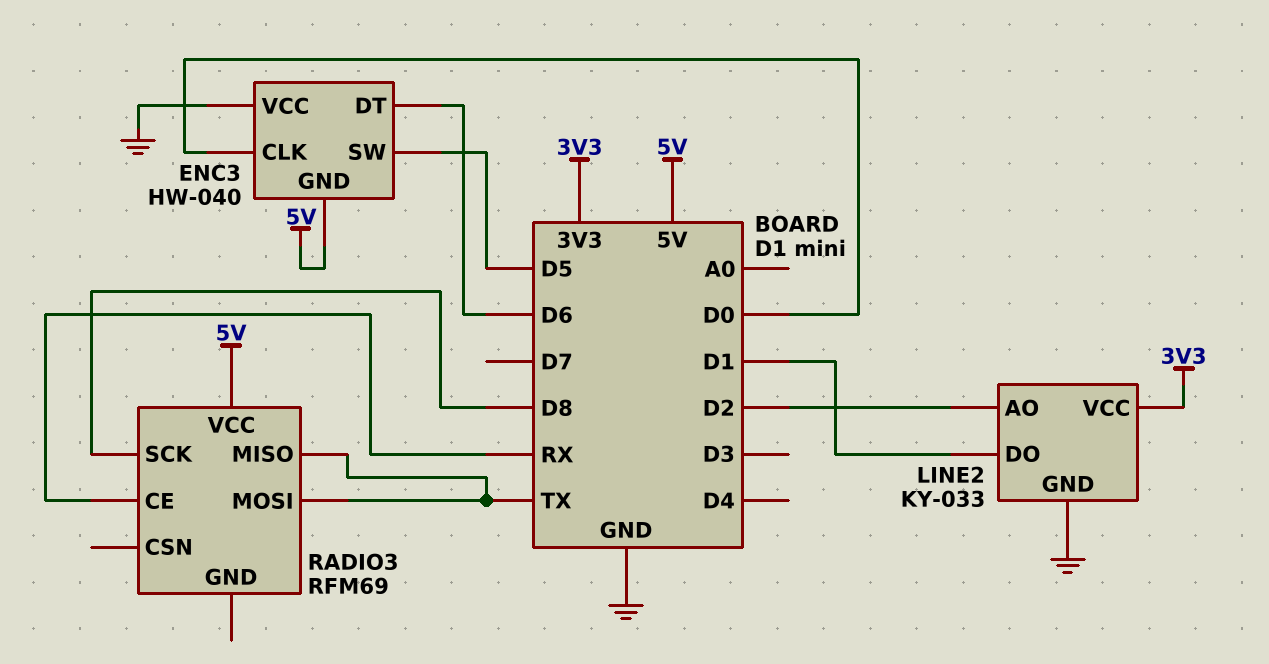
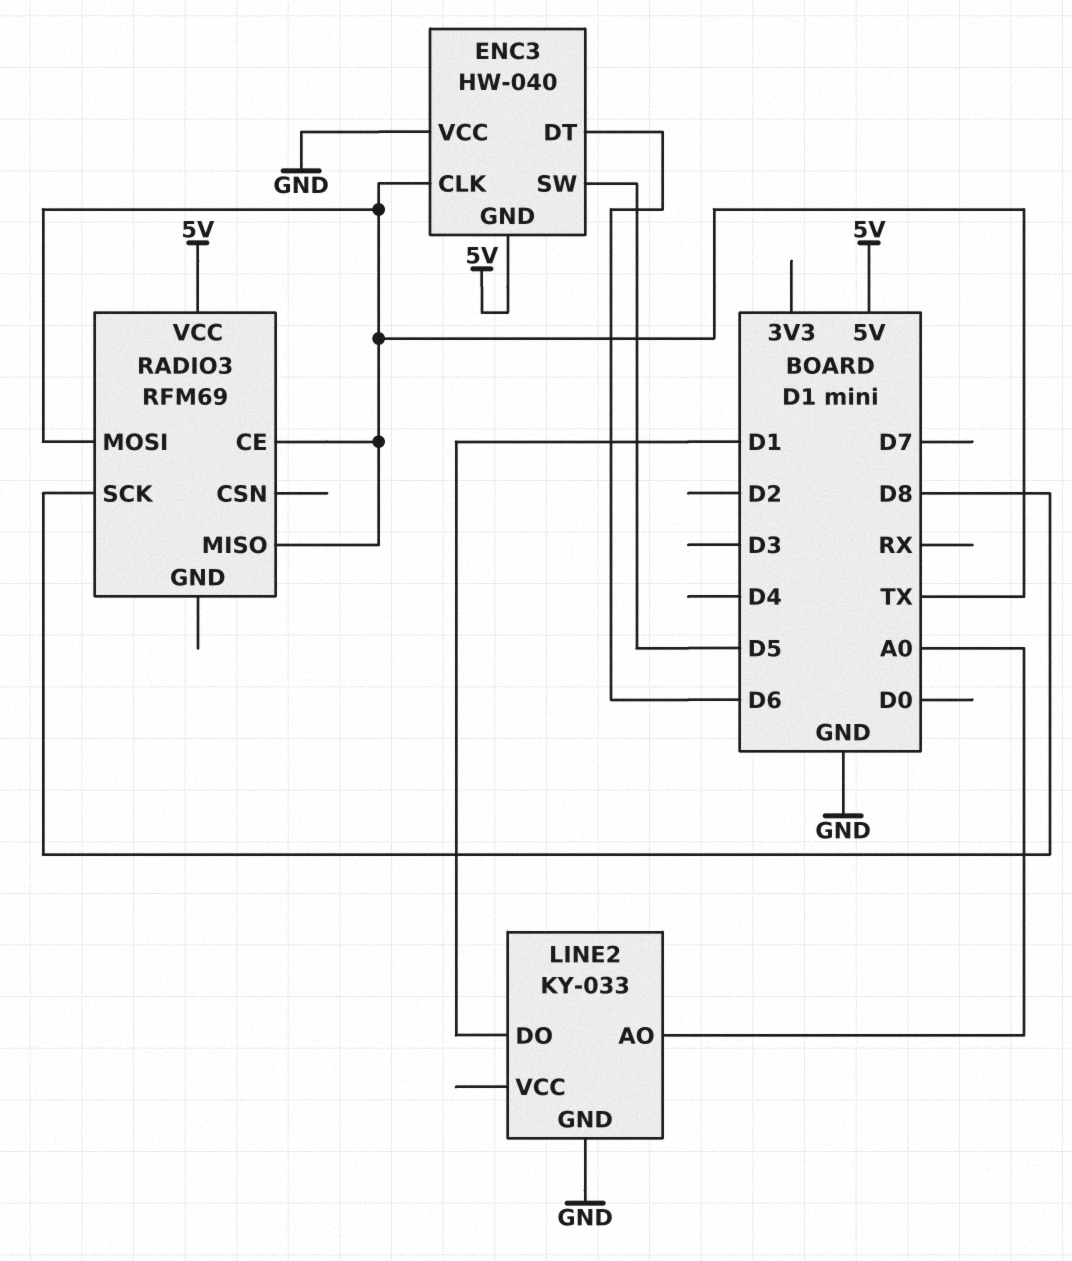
ENC3 pin CLK: D0 -> TX
LINE2 pin AO: D2 -> A0
LINE2 pin VCC: 3V3 -> none
RADIO3 pin CE: RX -> TX

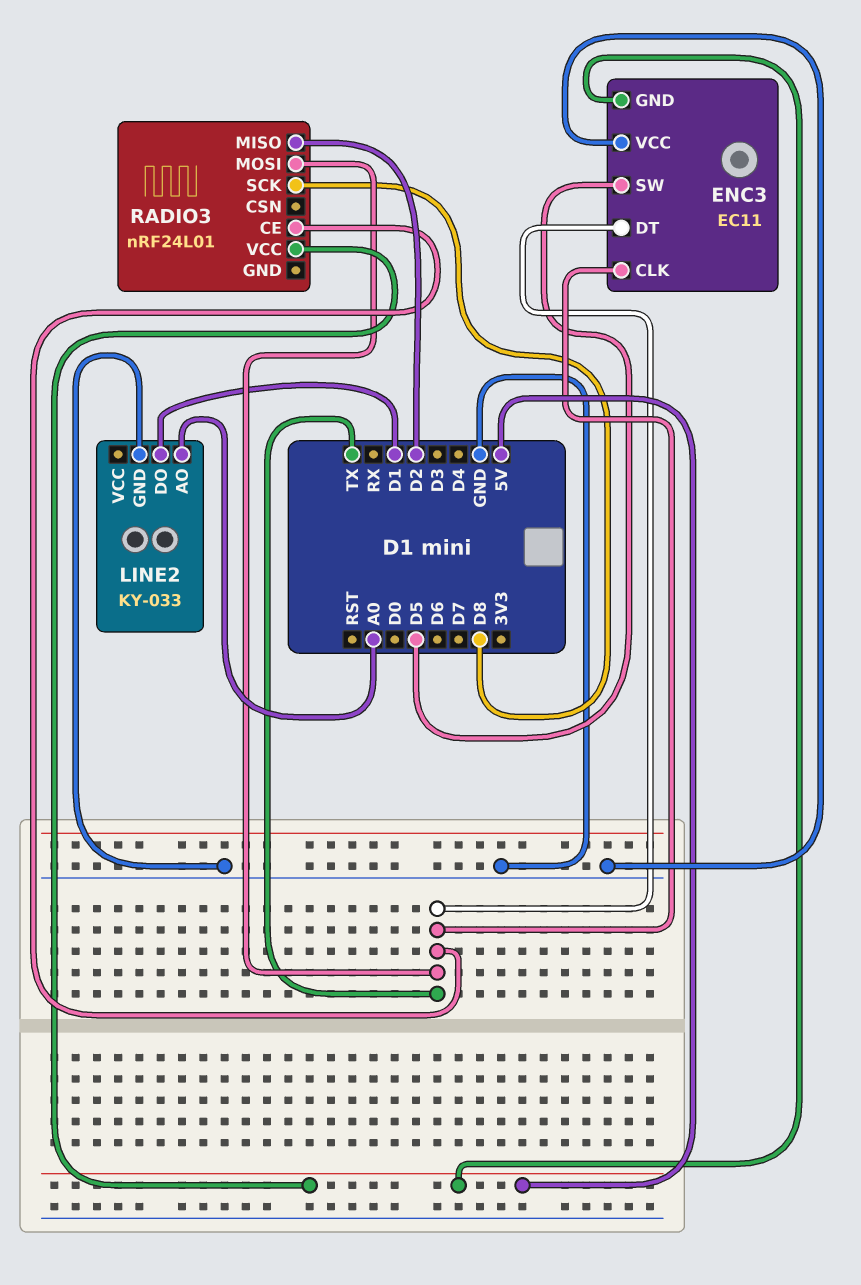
ENC3: HW-040 -> EC11
ENC3 pin DT: D6 -> TX
RADIO3: RFM69 -> nRF24L01
RADIO3 pin MISO: TX -> D2

